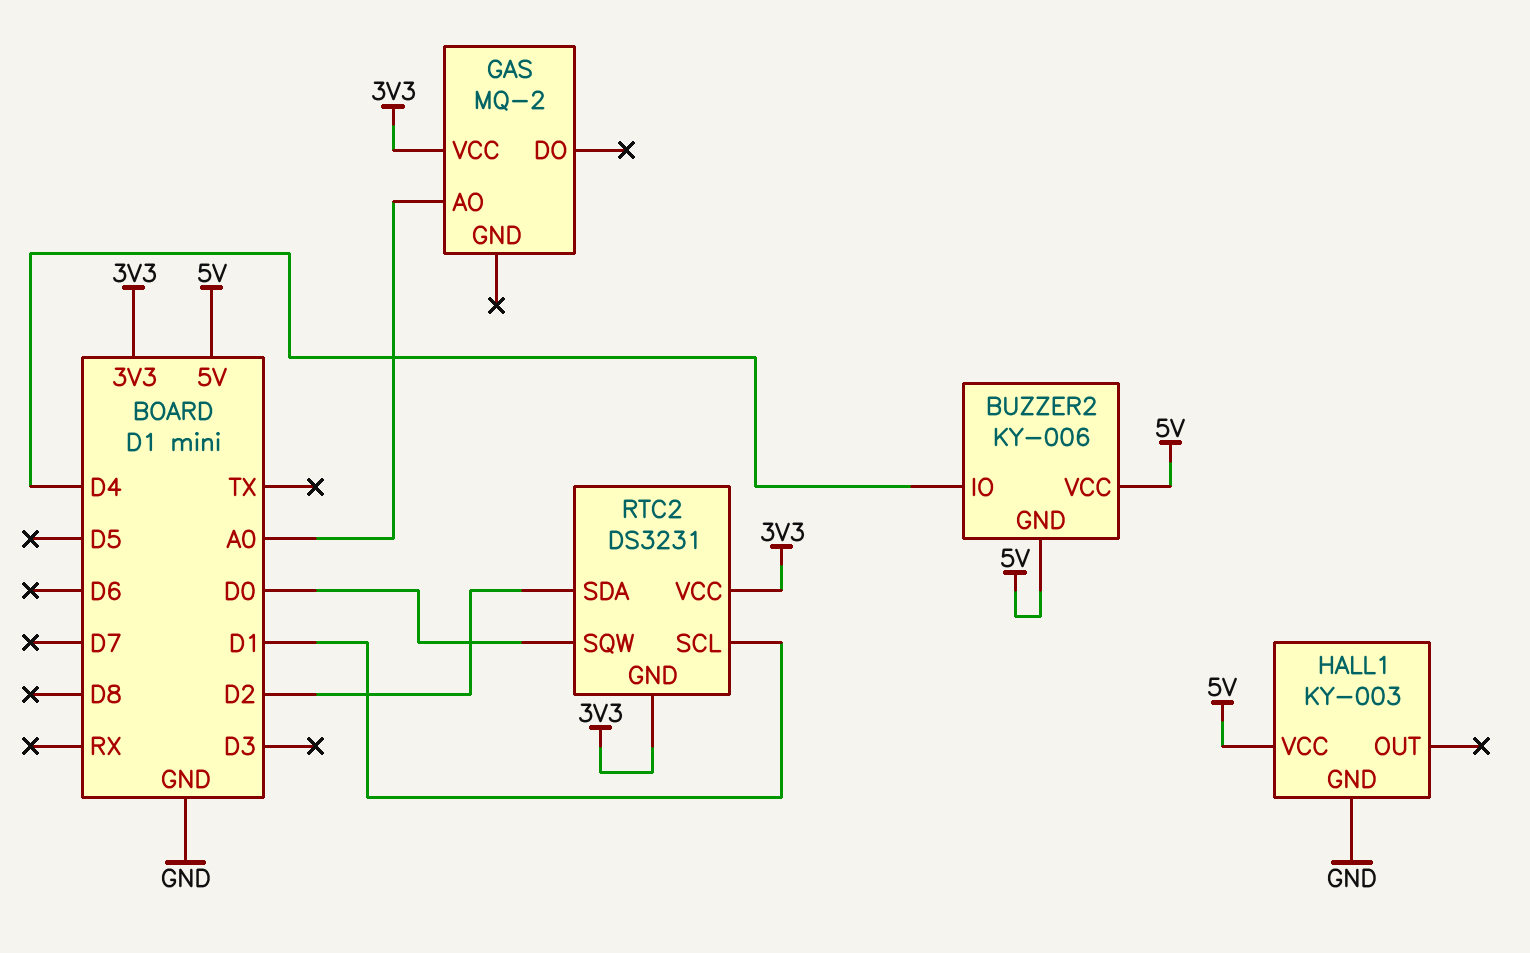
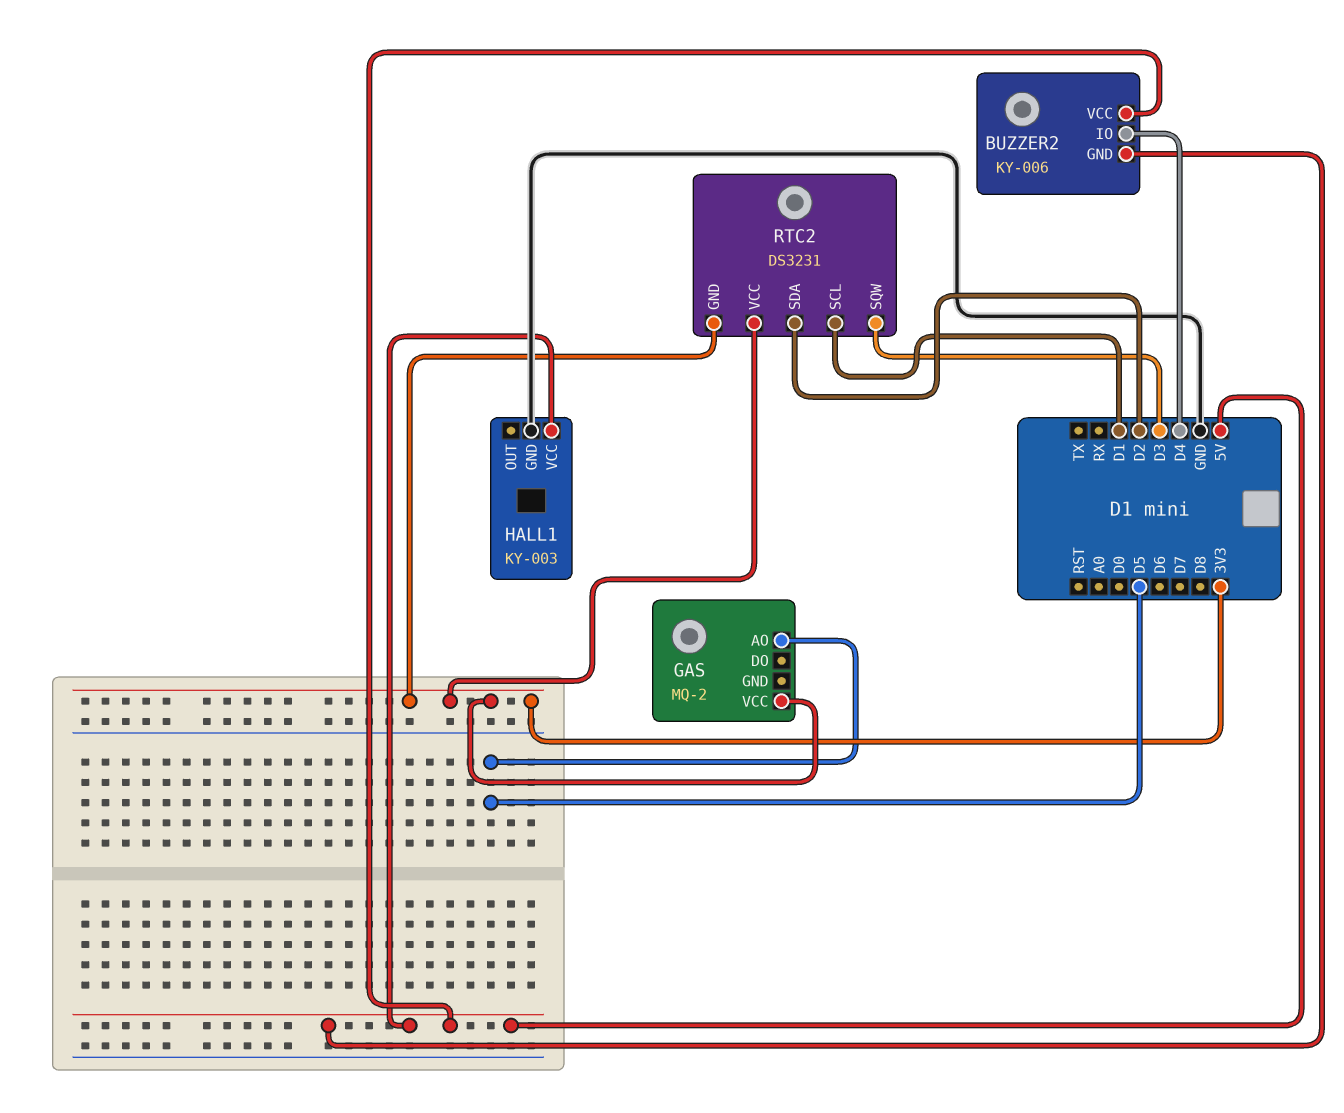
GAS pin AO: A0 -> D5
RTC2 pin SQW: D0 -> D3

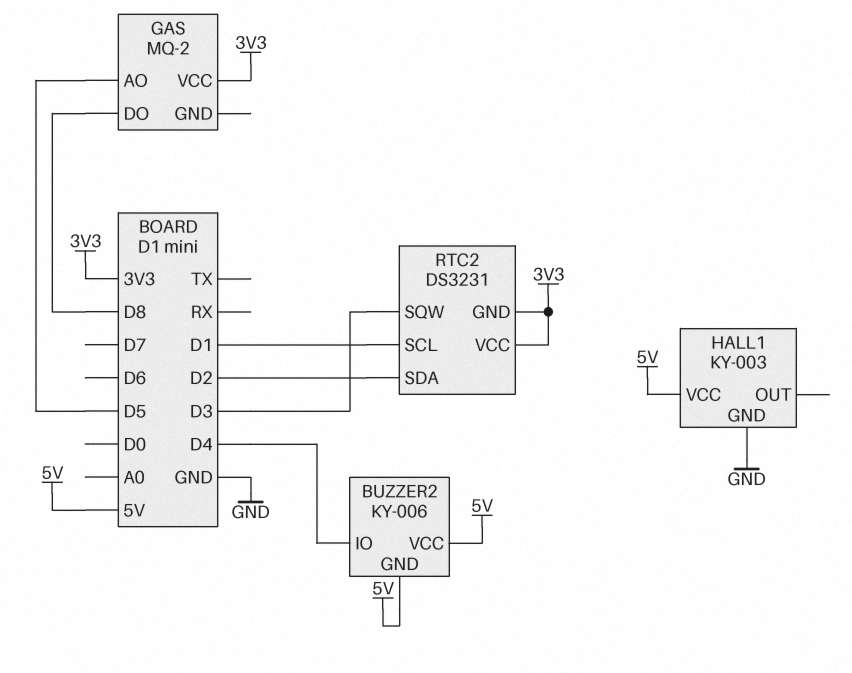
GAS pin DO: none -> D8

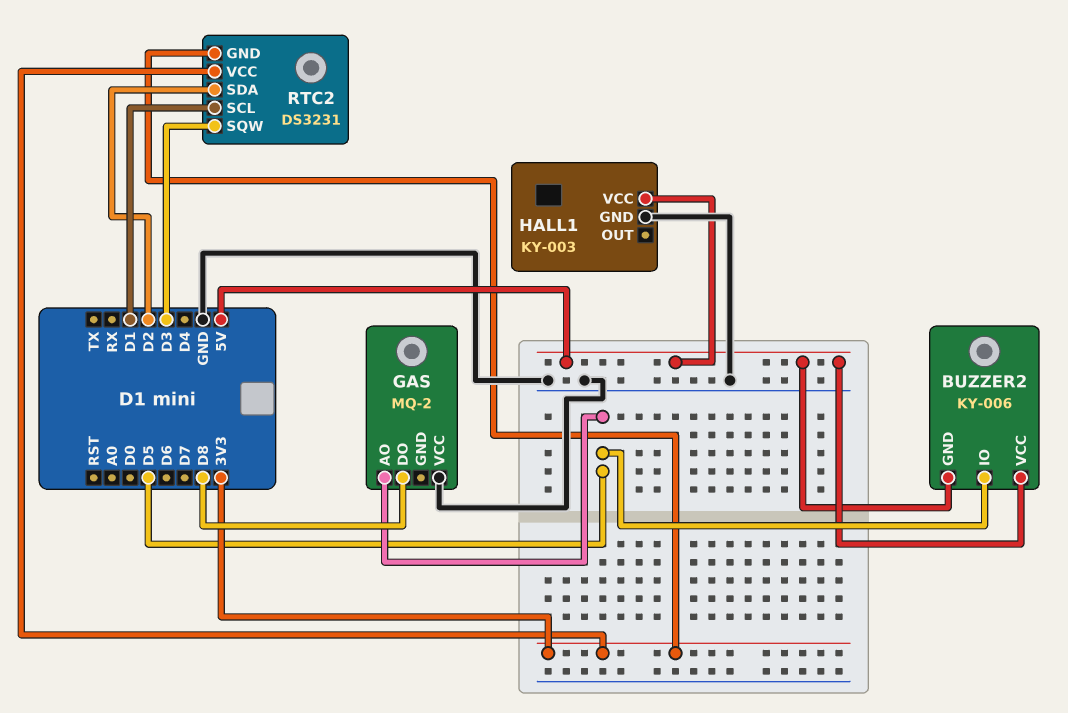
BUZZER2 pin IO: D4 -> D5
GAS pin VCC: 3V3 -> GND

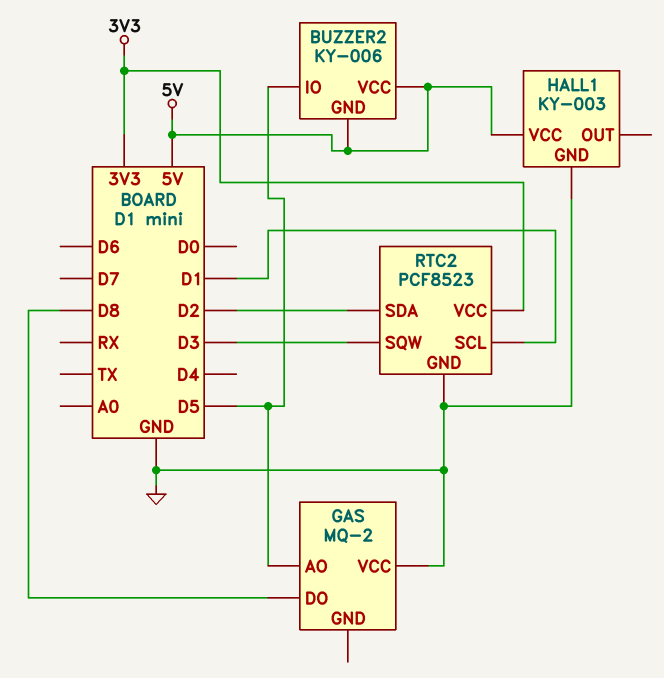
RTC2: DS3231 -> PCF8523
RTC2 pin GND: 3V3 -> GND

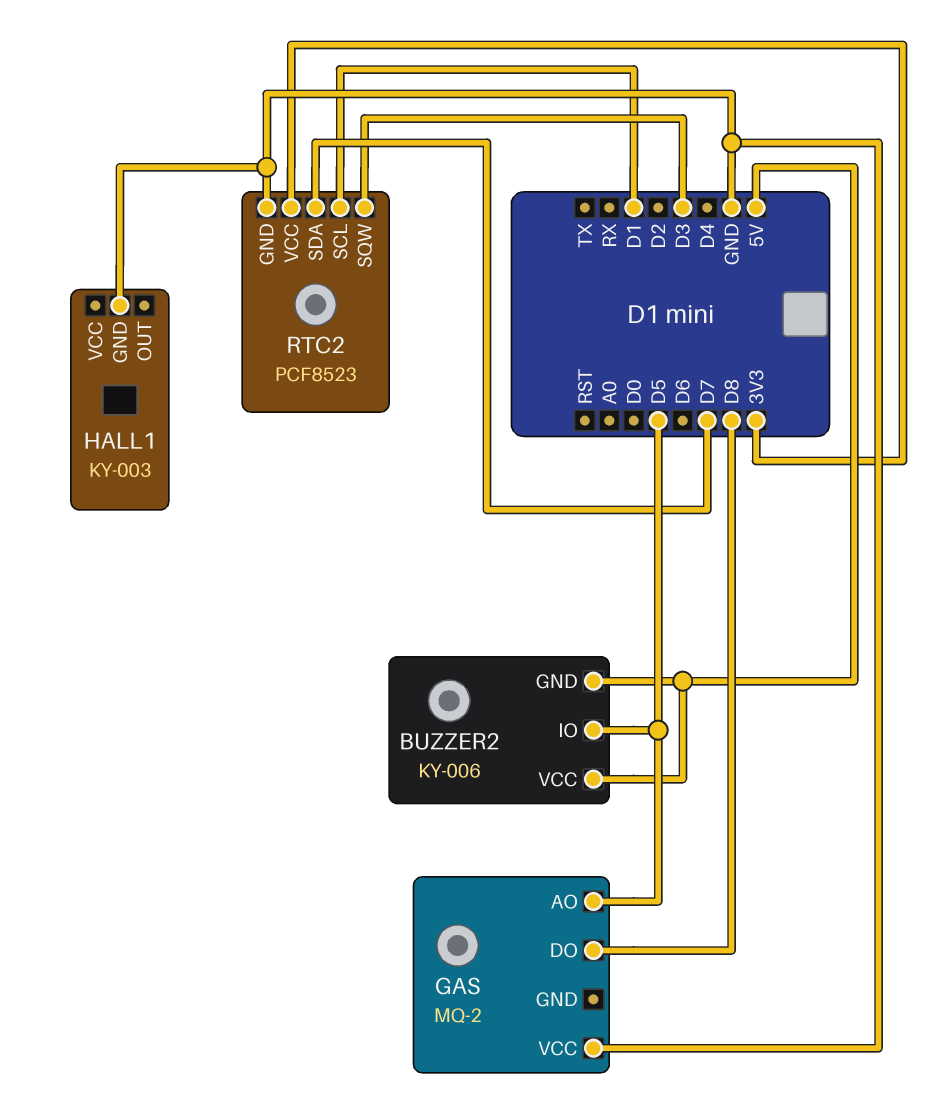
HALL1 pin VCC: 5V -> none
RTC2 pin SDA: D2 -> D7

